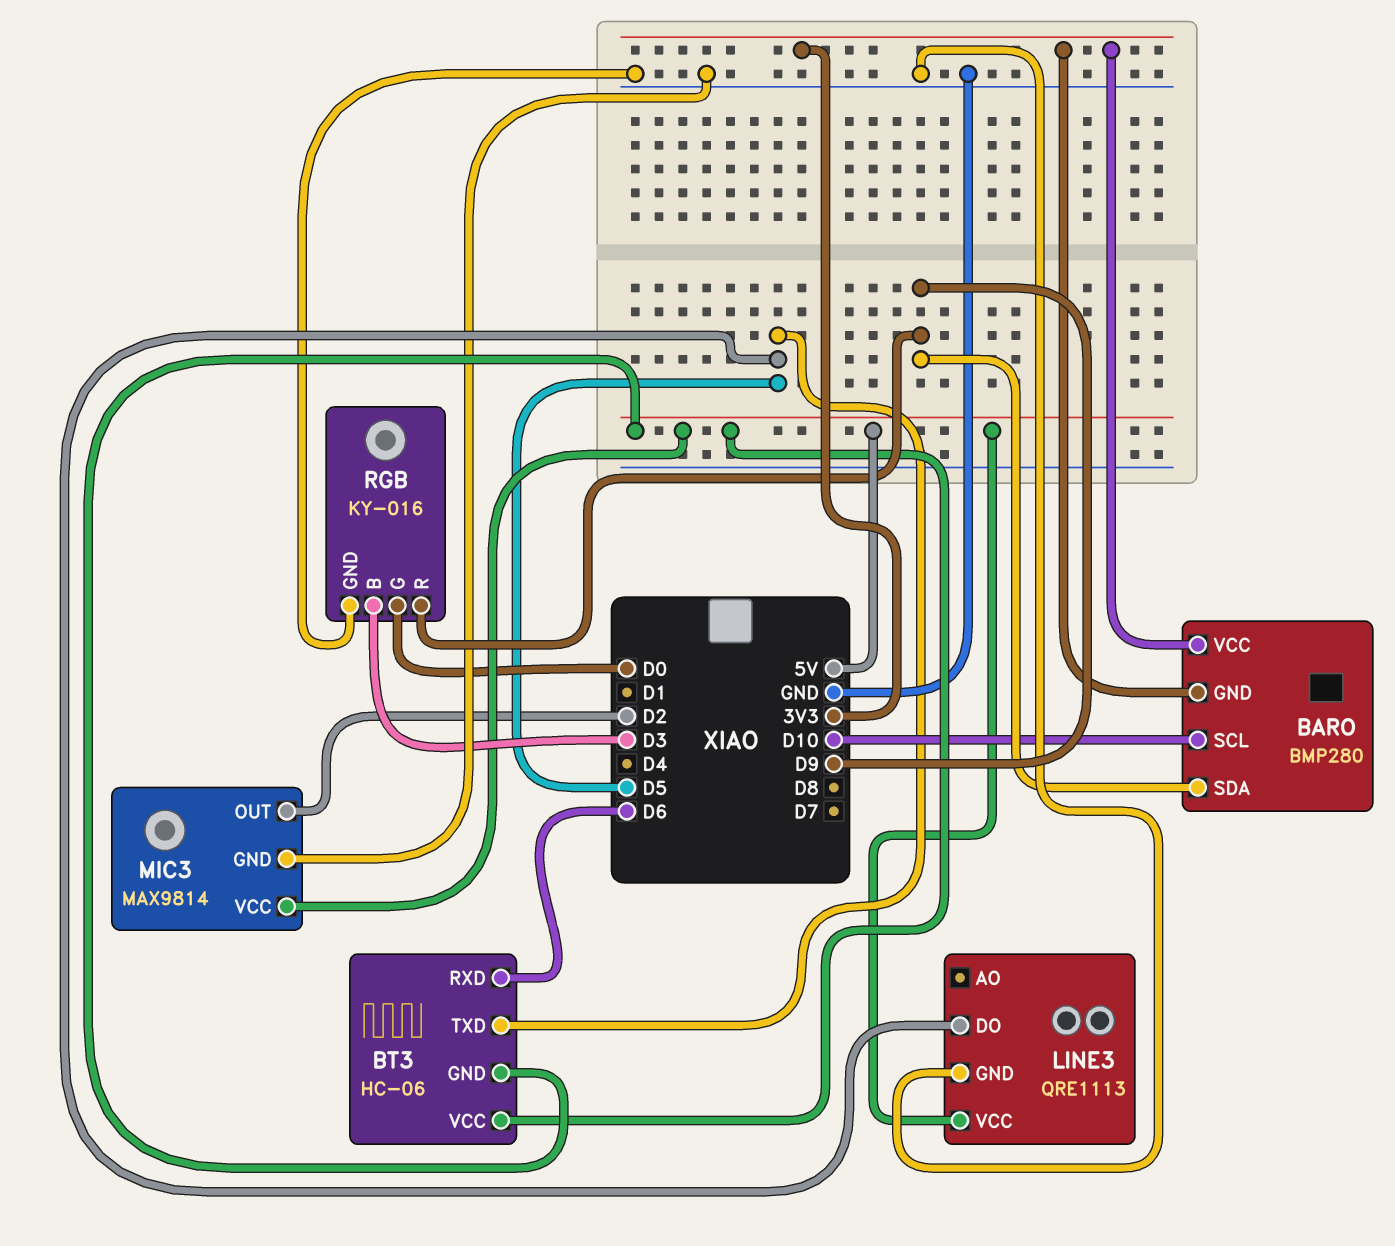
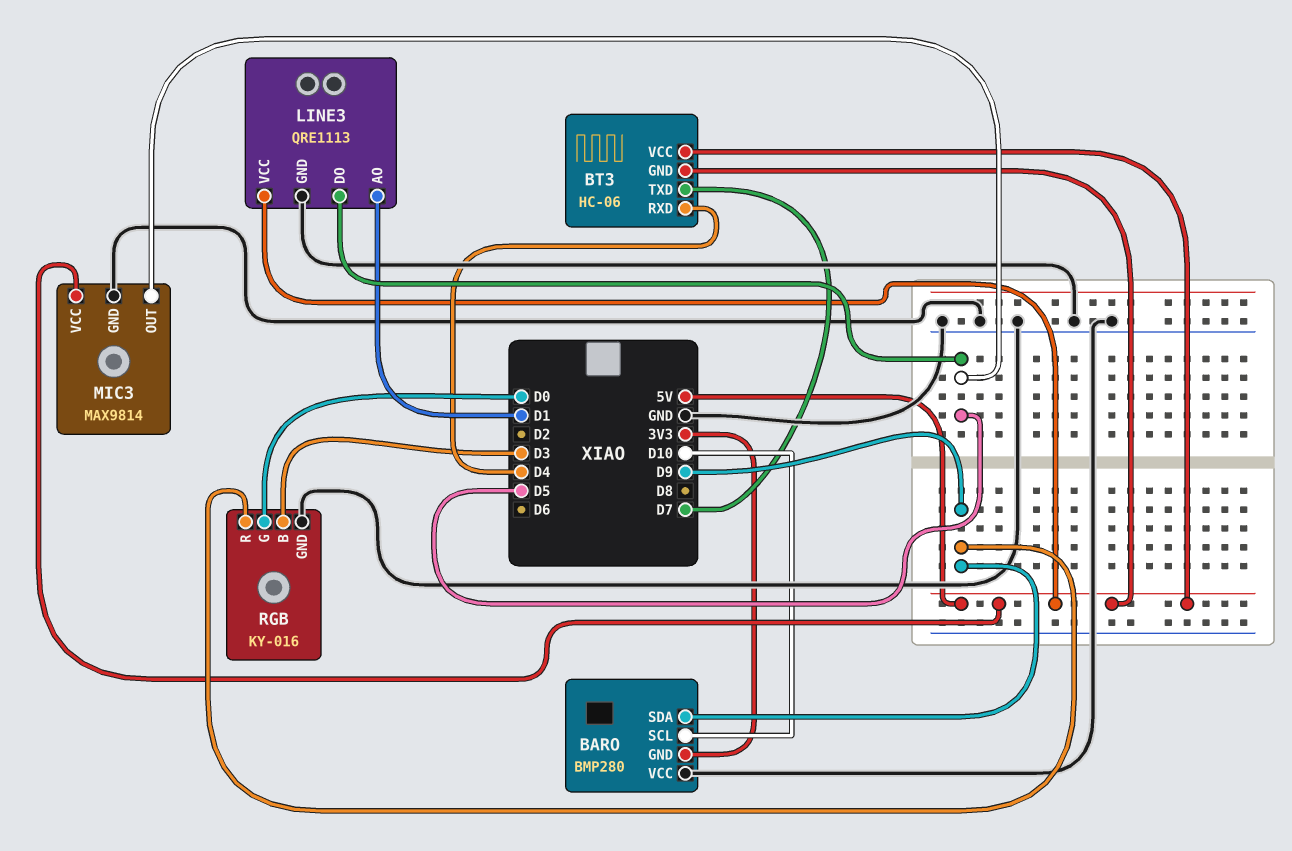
BARO pin VCC: 3V3 -> GND
BT3 pin RXD: D6 -> D4
BT3 pin TXD: D5 -> D7
LINE3 pin AO: none -> D1
MIC3 pin OUT: D2 -> D5

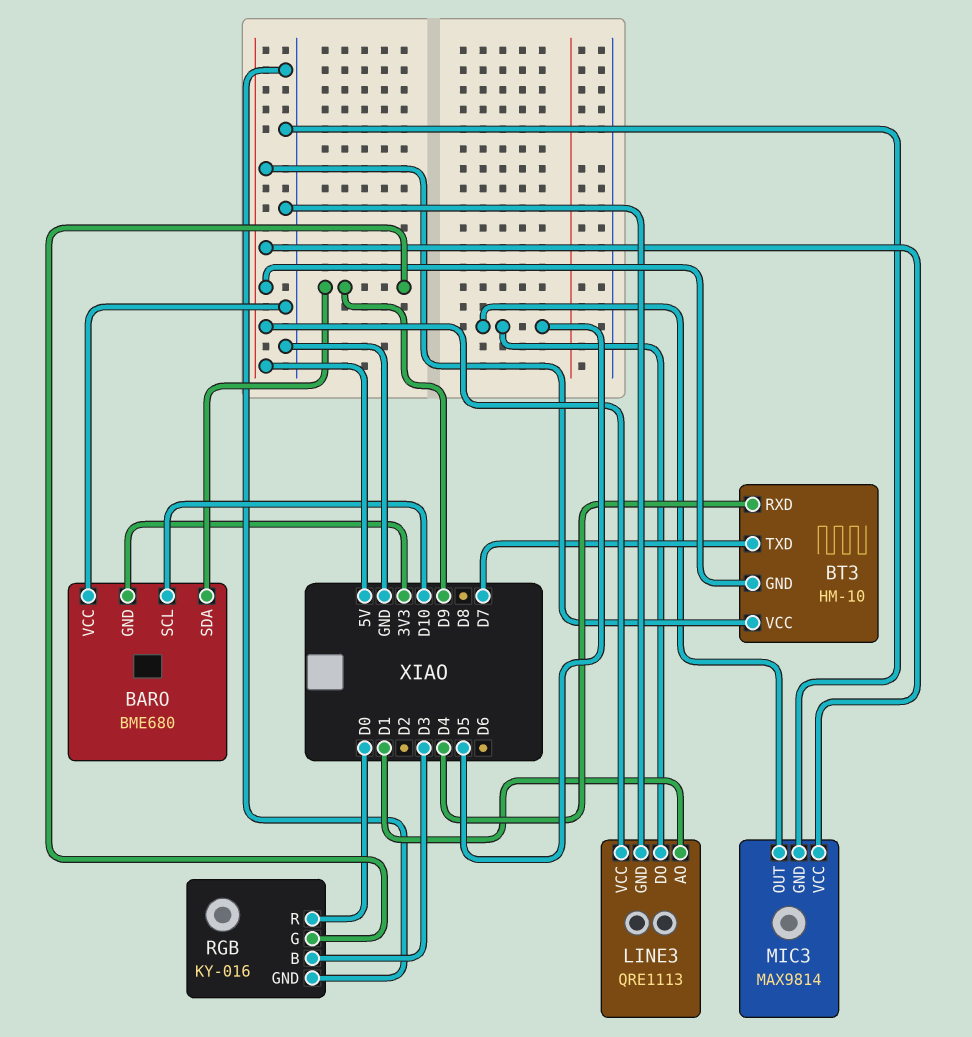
BARO: BMP280 -> BME680
BT3: HC-06 -> HM-10
RGB pin G: D0 -> D9
RGB pin R: D9 -> D0

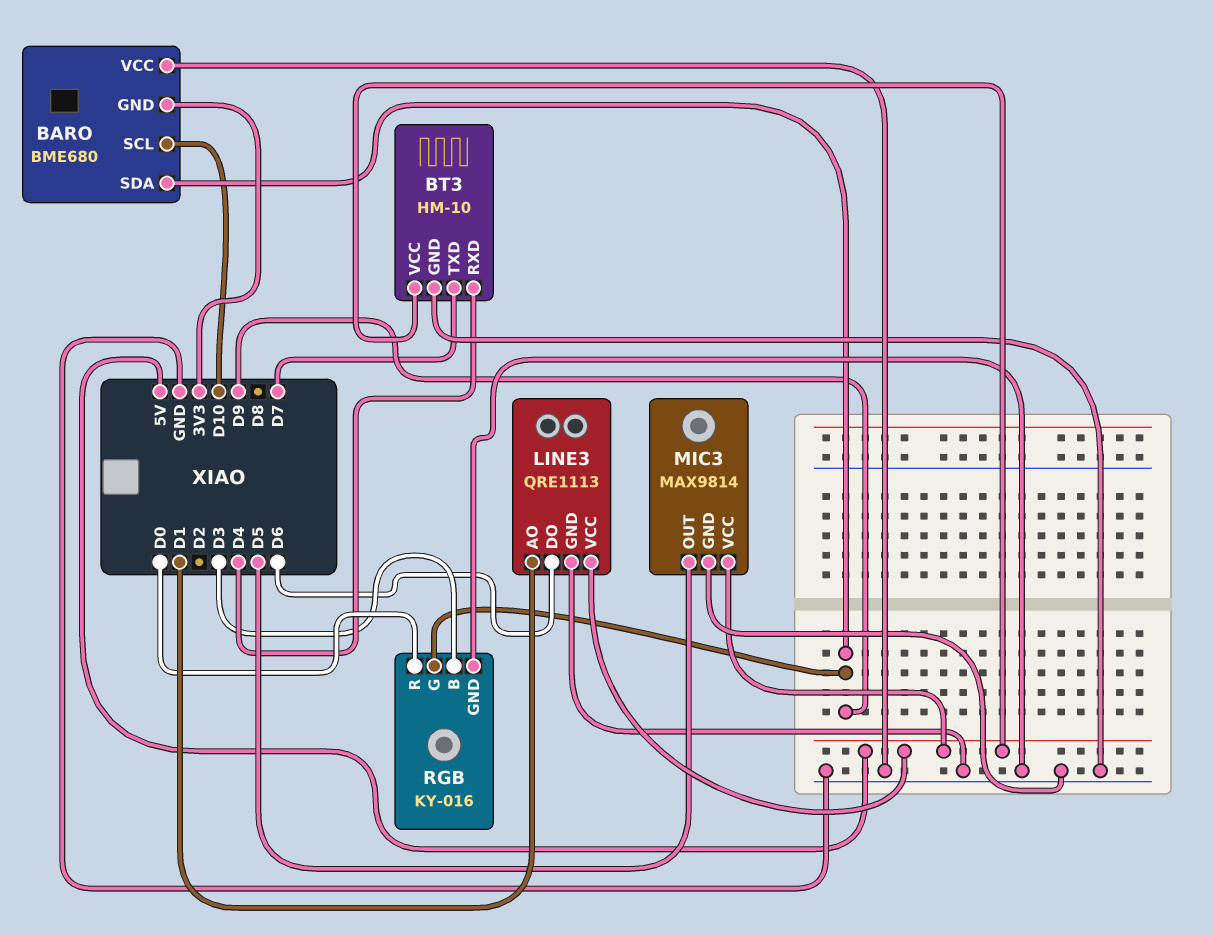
BT3 pin GND: 5V -> GND
LINE3 pin DO: D5 -> D6

